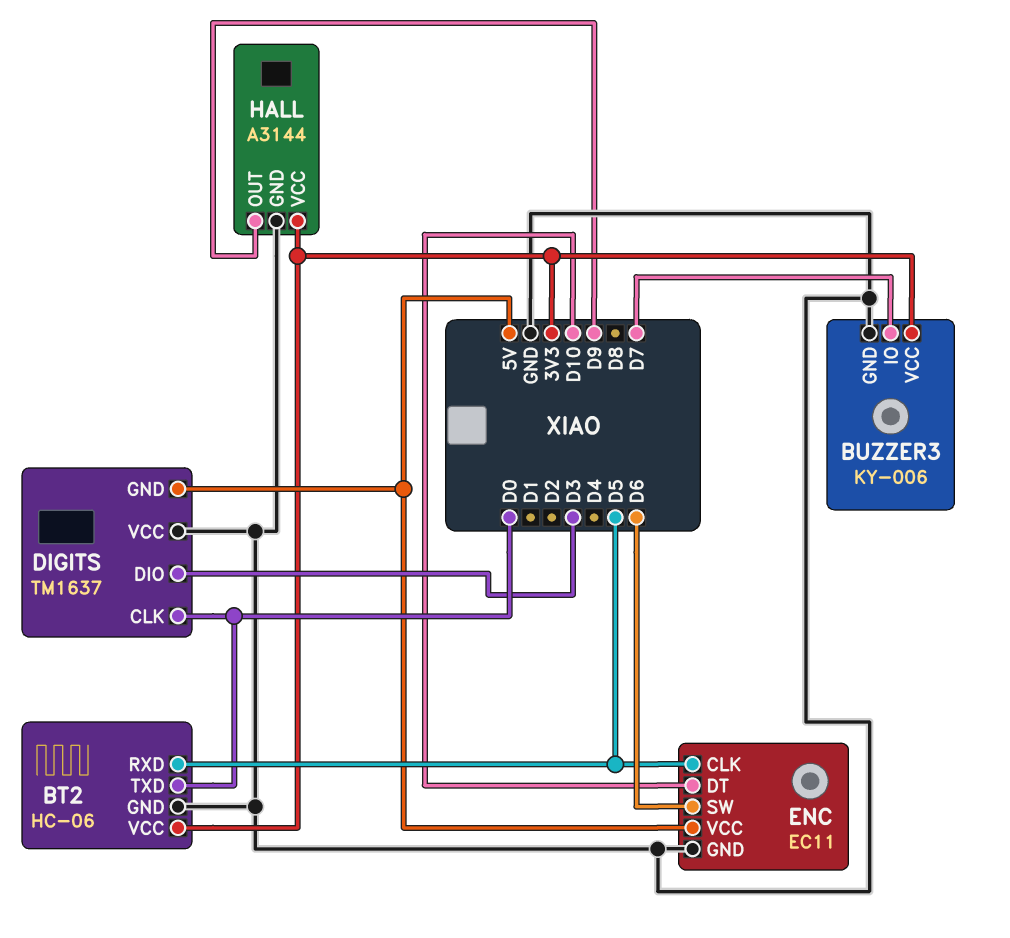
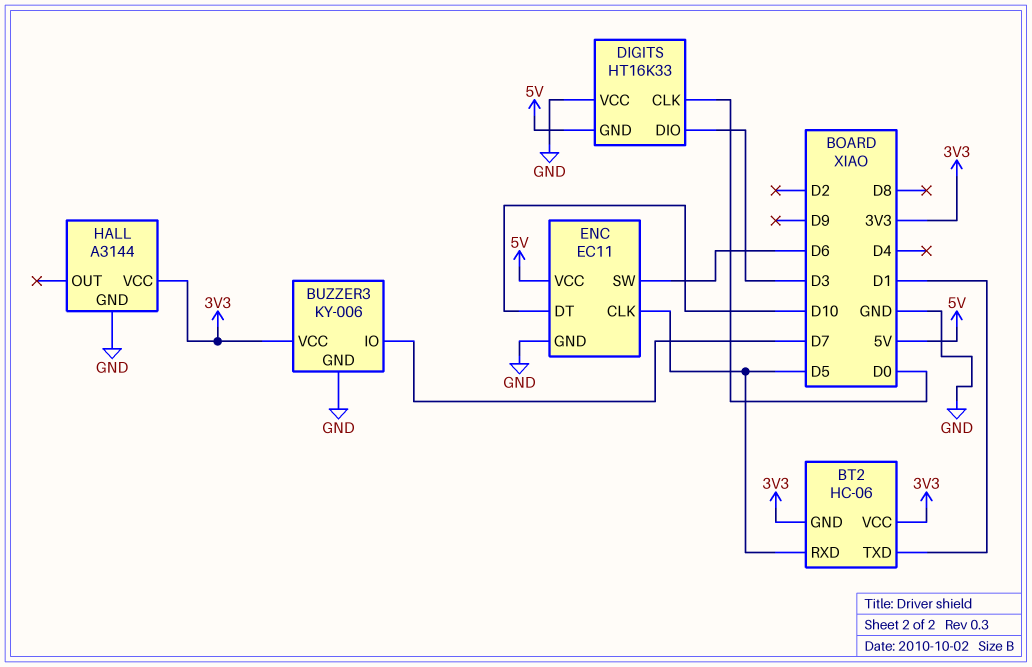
BT2 pin GND: GND -> 3V3
BT2 pin TXD: D0 -> D1
DIGITS: TM1637 -> HT16K33
HALL pin OUT: D9 -> none

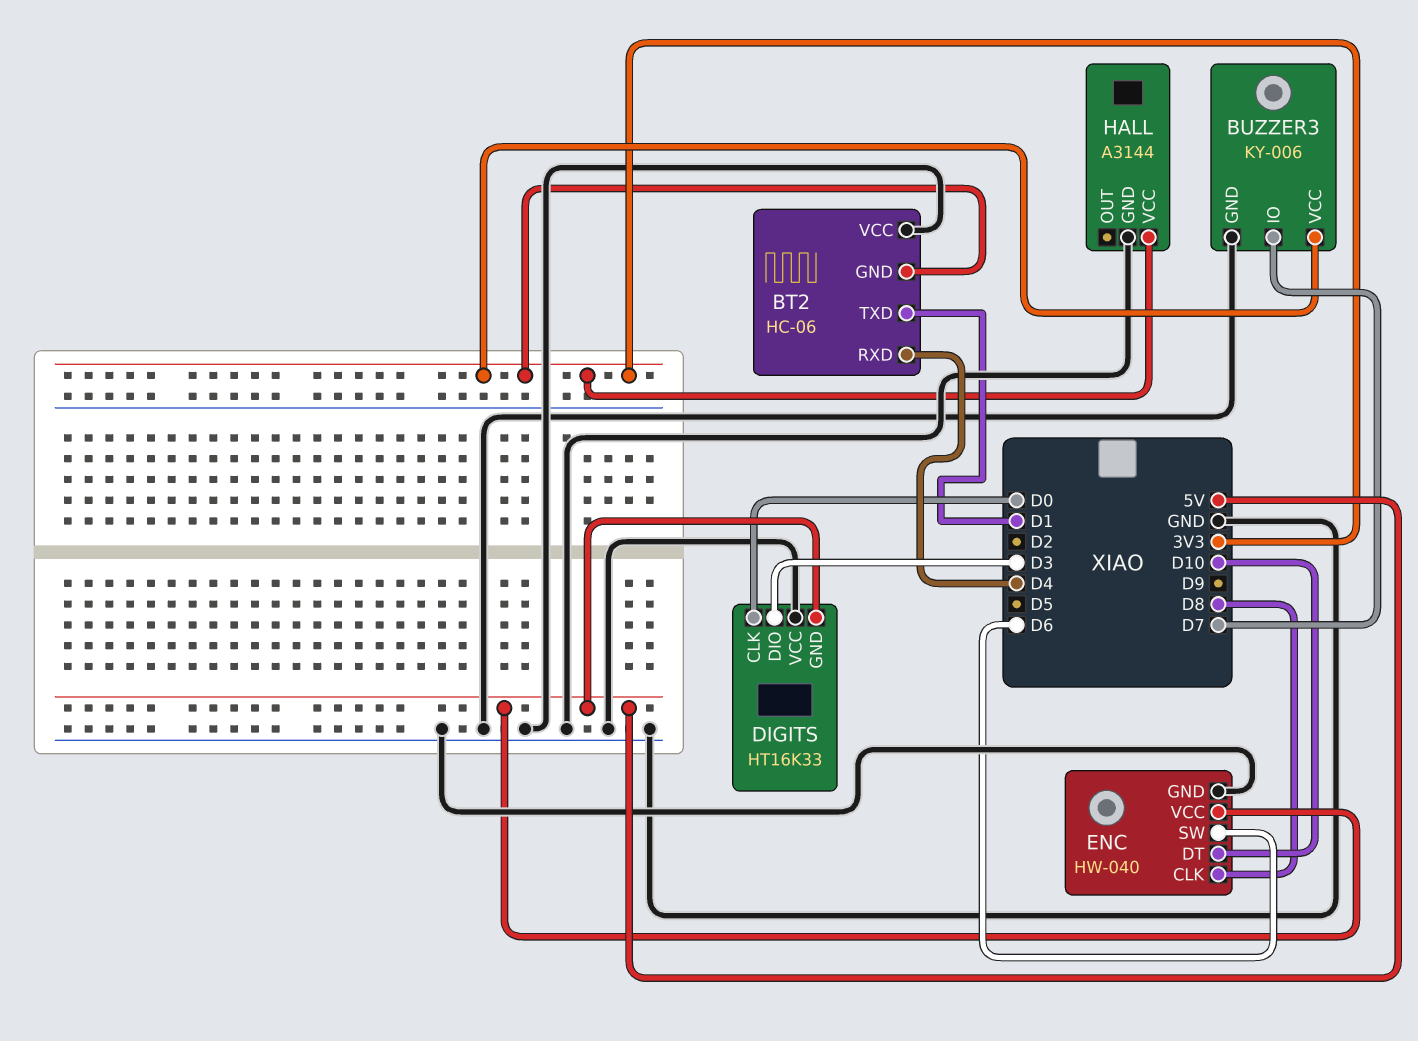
BT2 pin RXD: D5 -> D4
BT2 pin VCC: 3V3 -> GND
ENC: EC11 -> HW-040
ENC pin CLK: D5 -> D8

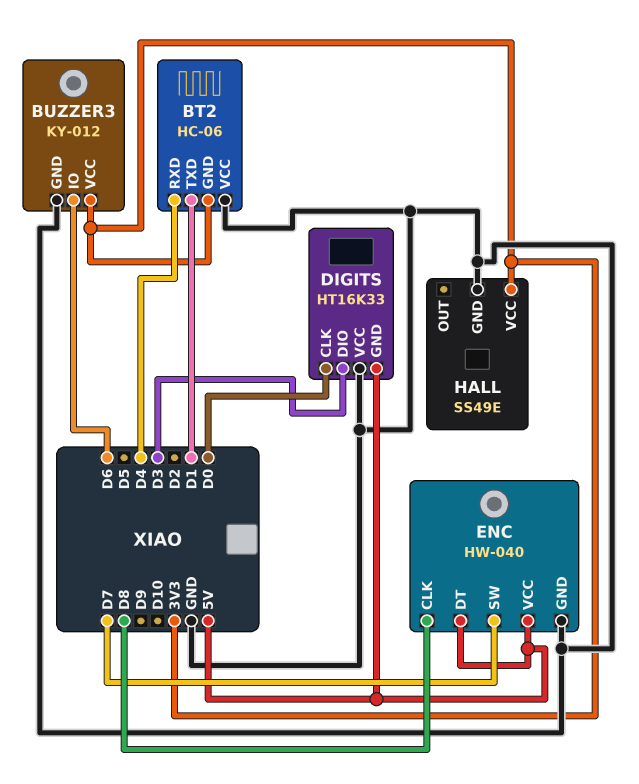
BUZZER3: KY-006 -> KY-012
BUZZER3 pin IO: D7 -> D6
ENC pin DT: D10 -> 5V
ENC pin SW: D6 -> D7
HALL: A3144 -> SS49E

